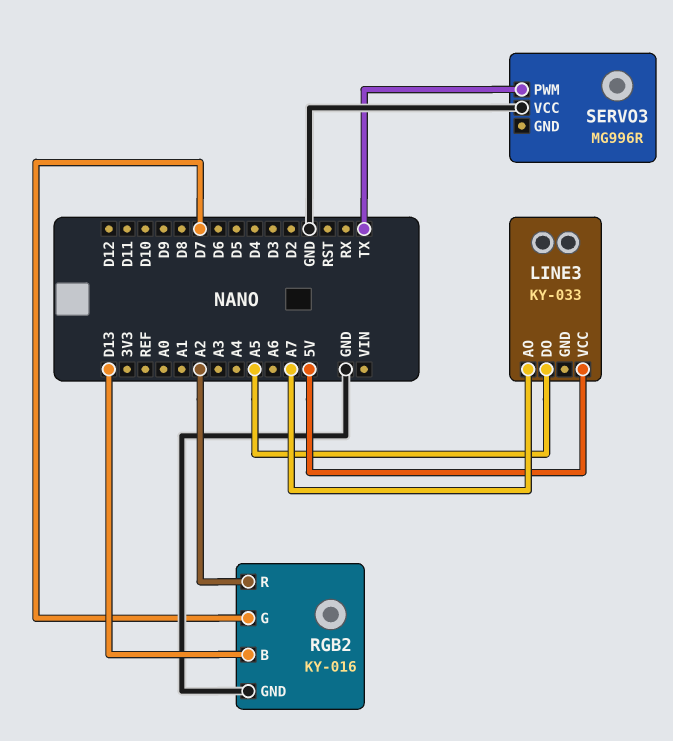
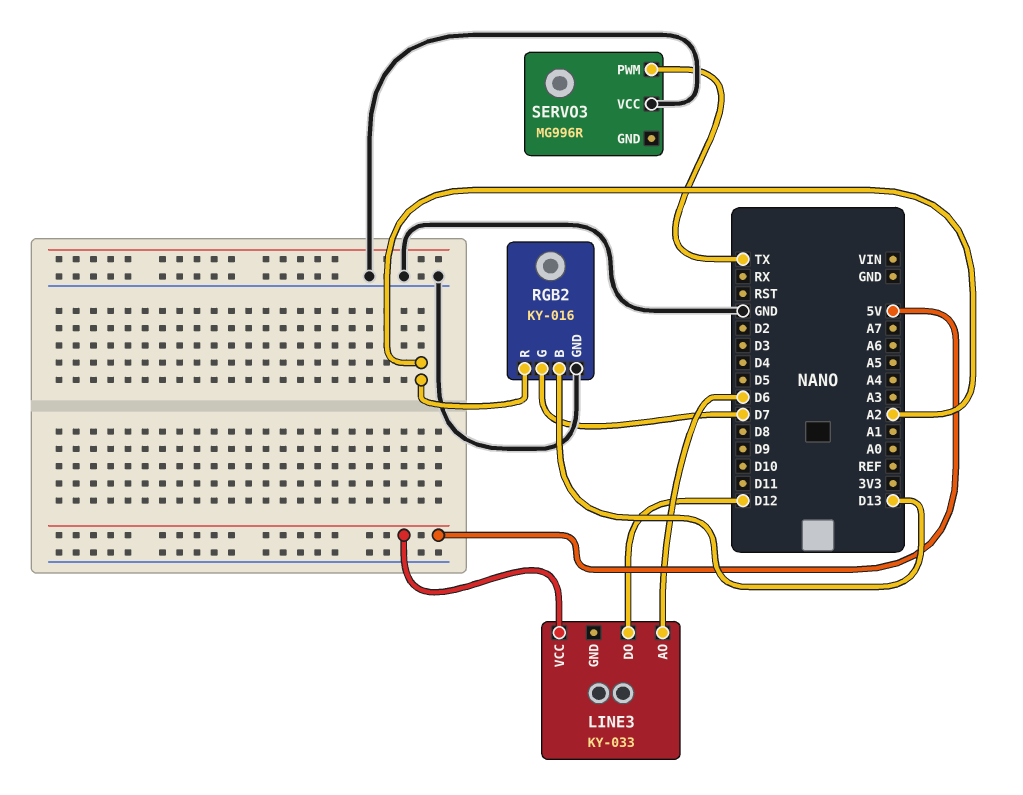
LINE3 pin AO: A7 -> D6
LINE3 pin DO: A5 -> D12

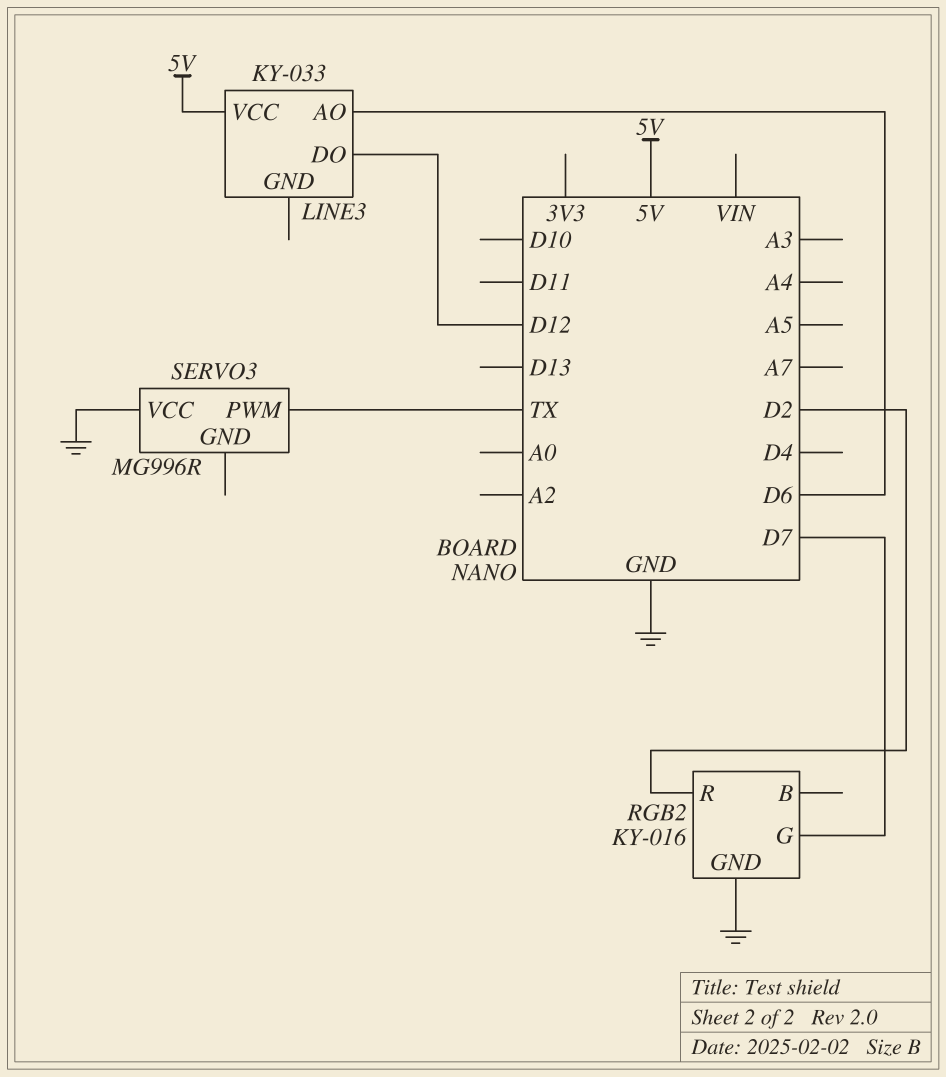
RGB2 pin B: D13 -> none
RGB2 pin R: A2 -> D2

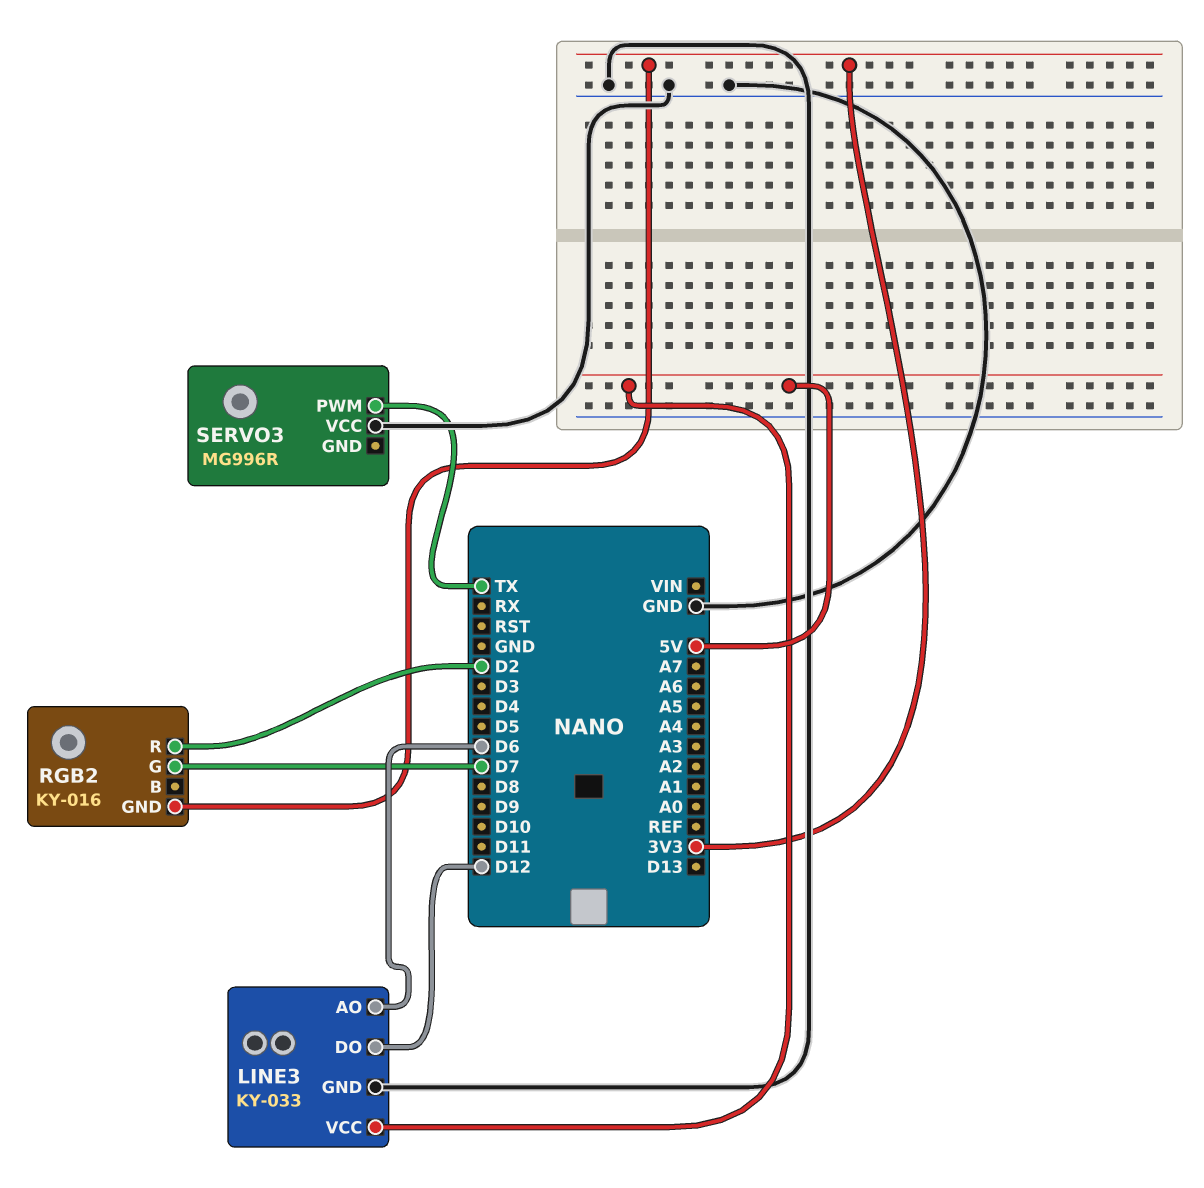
LINE3 pin GND: none -> GND
RGB2 pin GND: GND -> 3V3

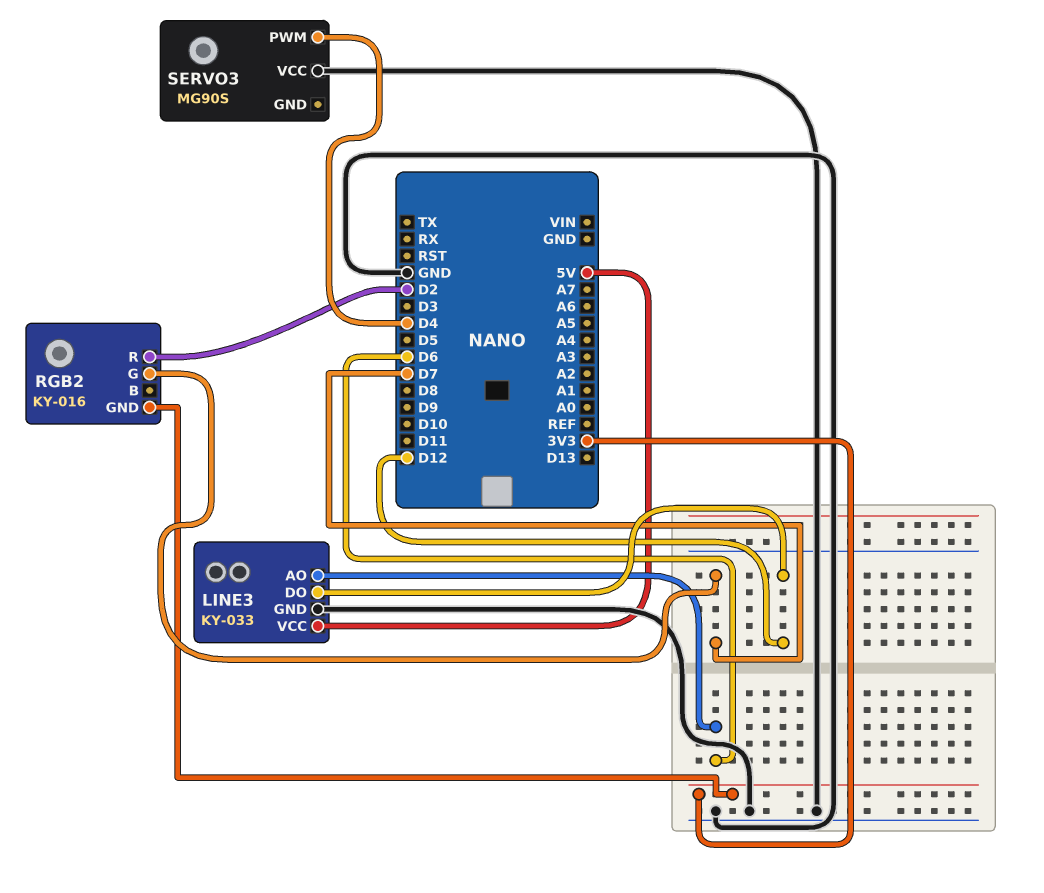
SERVO3: MG996R -> MG90S
SERVO3 pin PWM: TX -> D4

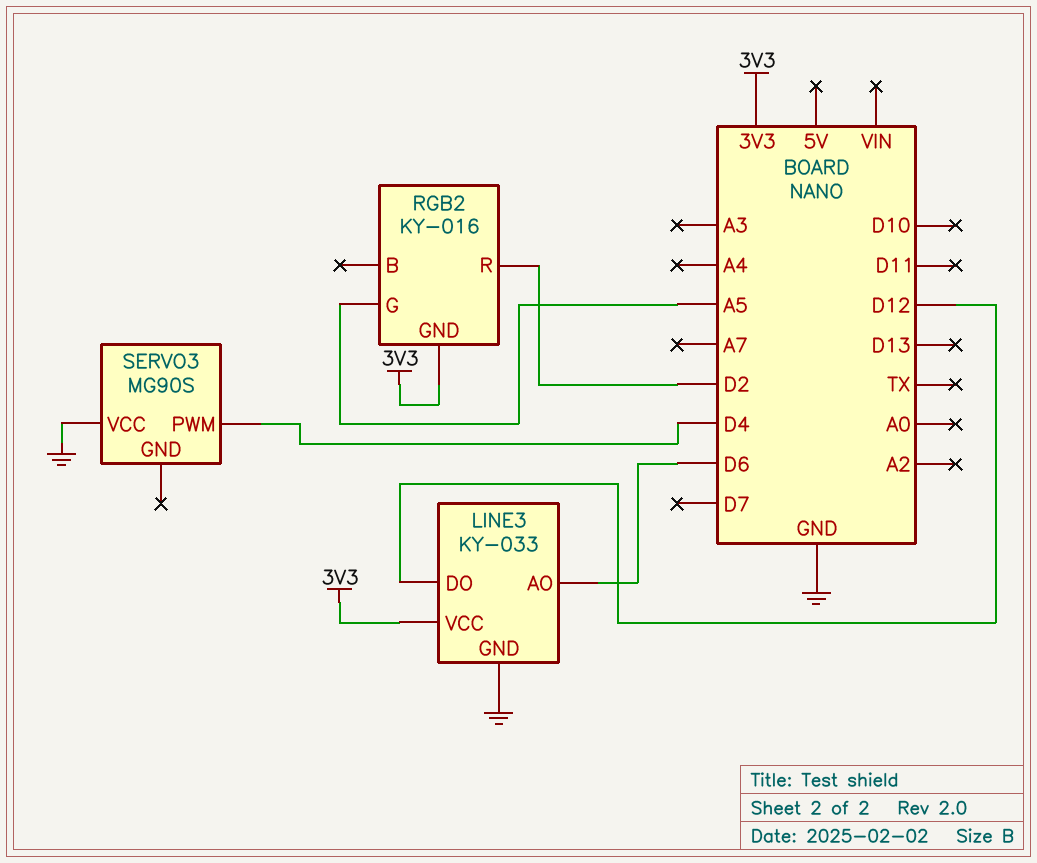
LINE3 pin VCC: 5V -> 3V3
RGB2 pin G: D7 -> A5

